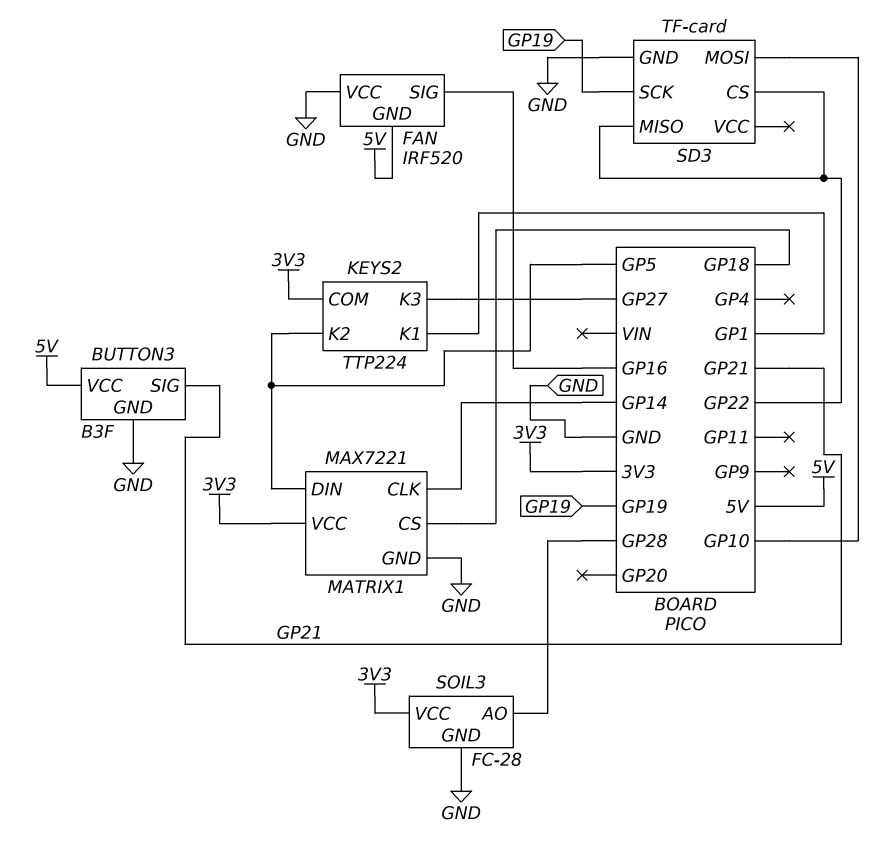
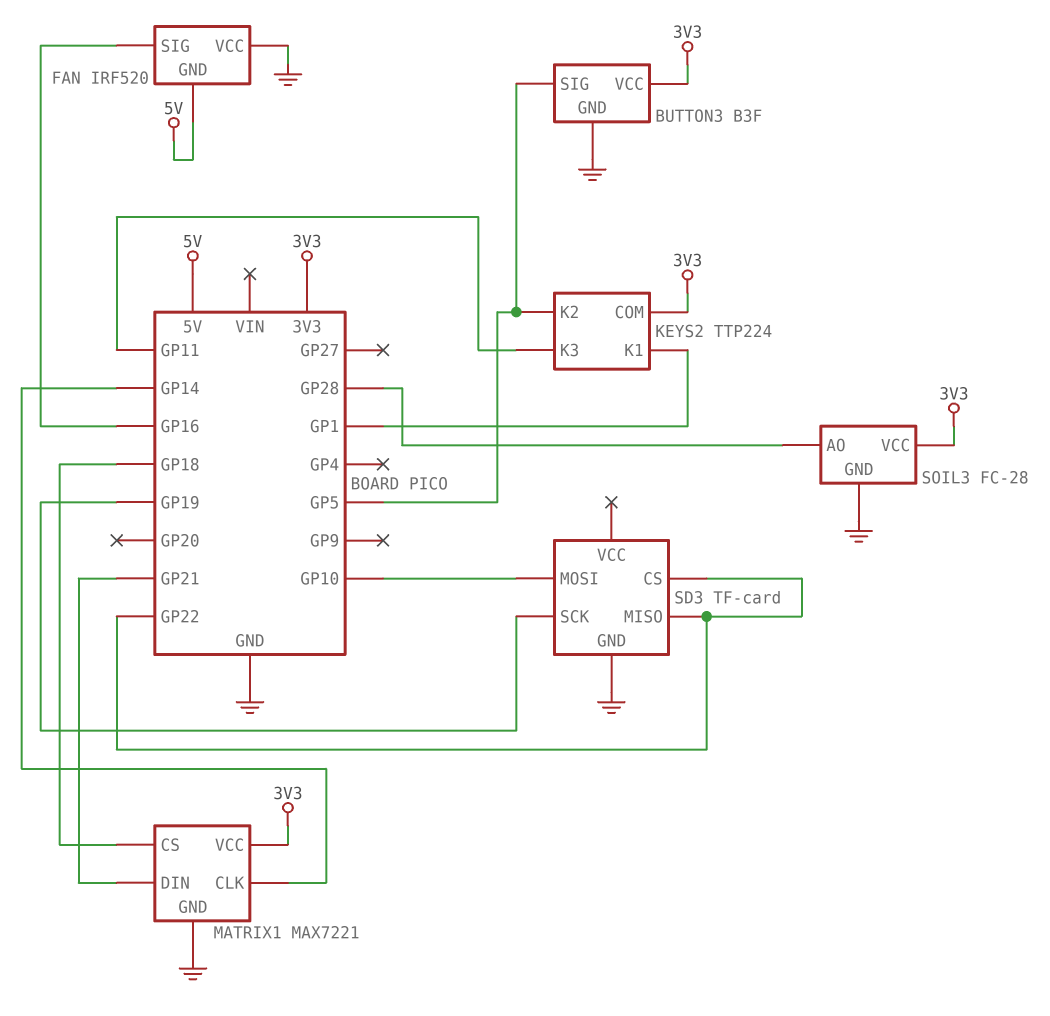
BUTTON3 pin SIG: GP21 -> GP5
BUTTON3 pin VCC: 5V -> 3V3
KEYS2 pin K3: GP27 -> GP11
MATRIX1 pin DIN: GP5 -> GP21

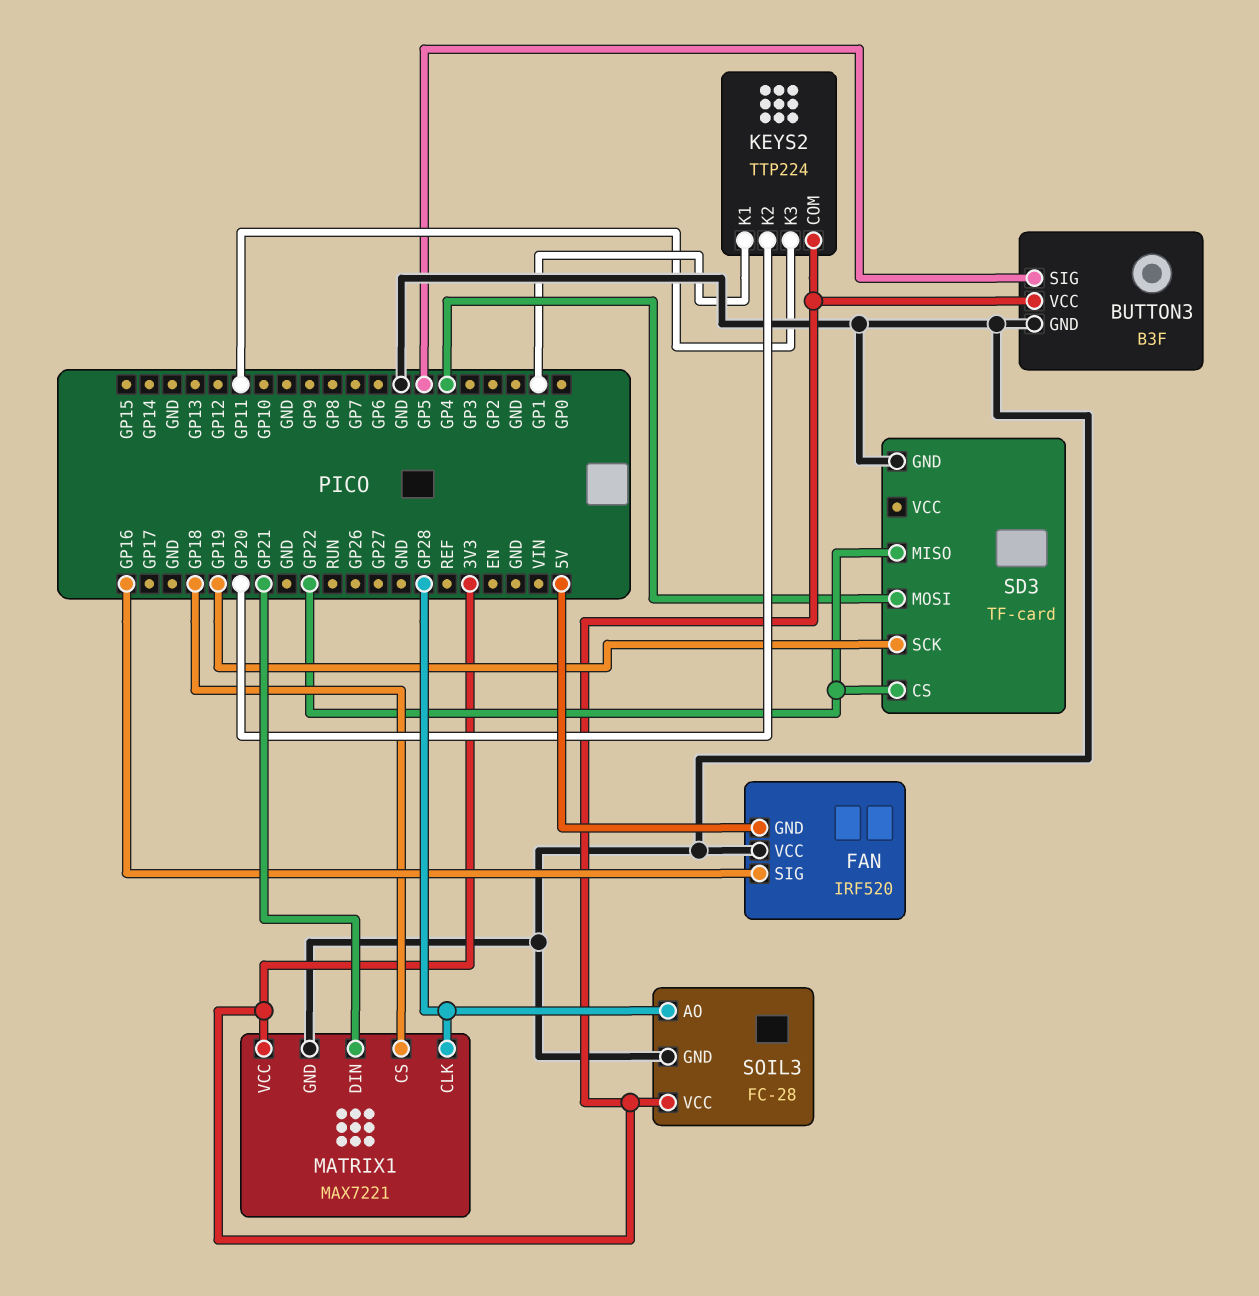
KEYS2 pin K2: GP5 -> GP20
MATRIX1 pin CLK: GP14 -> GP28
SD3 pin MOSI: GP10 -> GP4

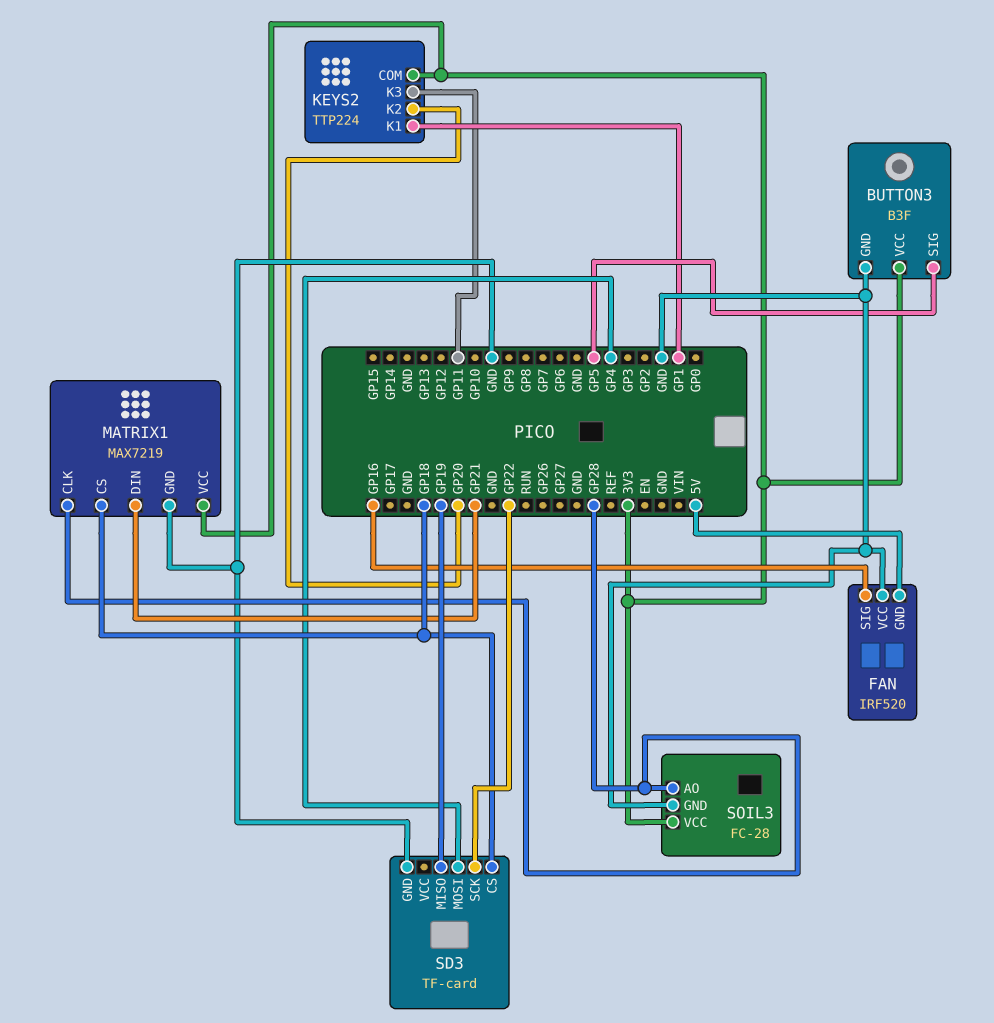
MATRIX1: MAX7221 -> MAX7219
SD3 pin CS: GP22 -> GP18
SD3 pin MISO: GP22 -> GP19
SD3 pin SCK: GP19 -> GP22

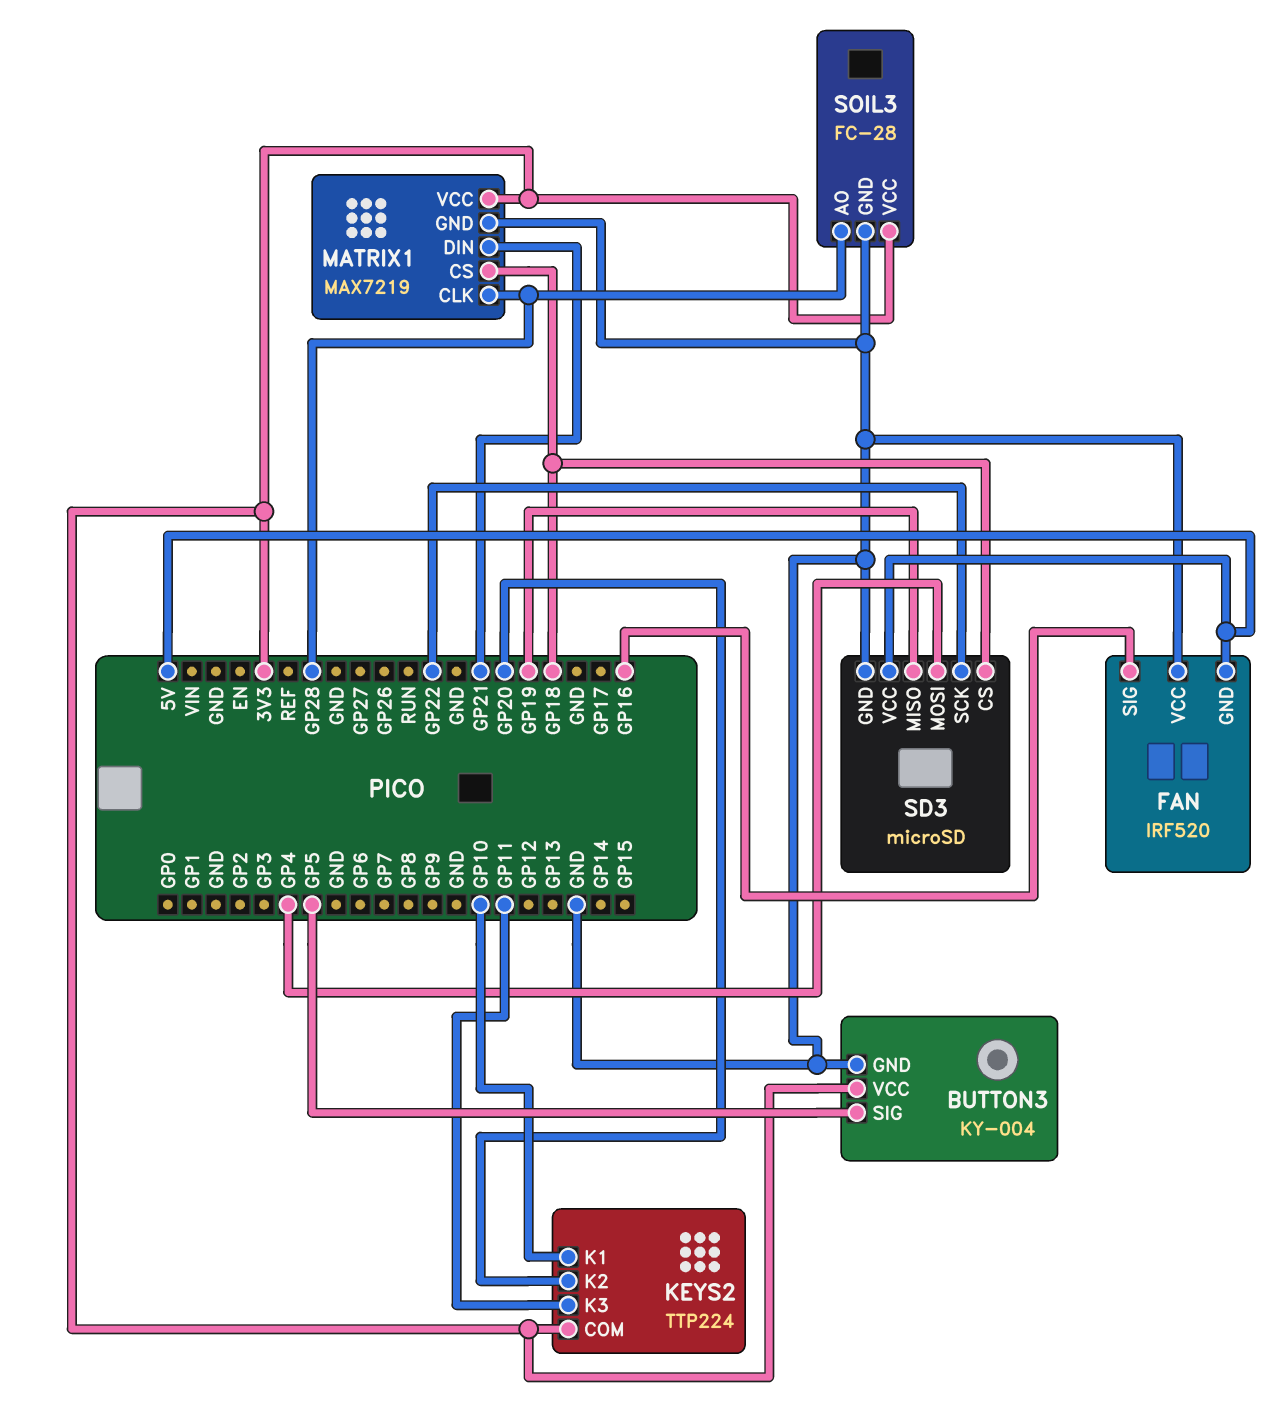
BUTTON3: B3F -> KY-004
KEYS2 pin K1: GP1 -> GP10
SD3: TF-card -> microSD
SD3 pin VCC: none -> 5V

